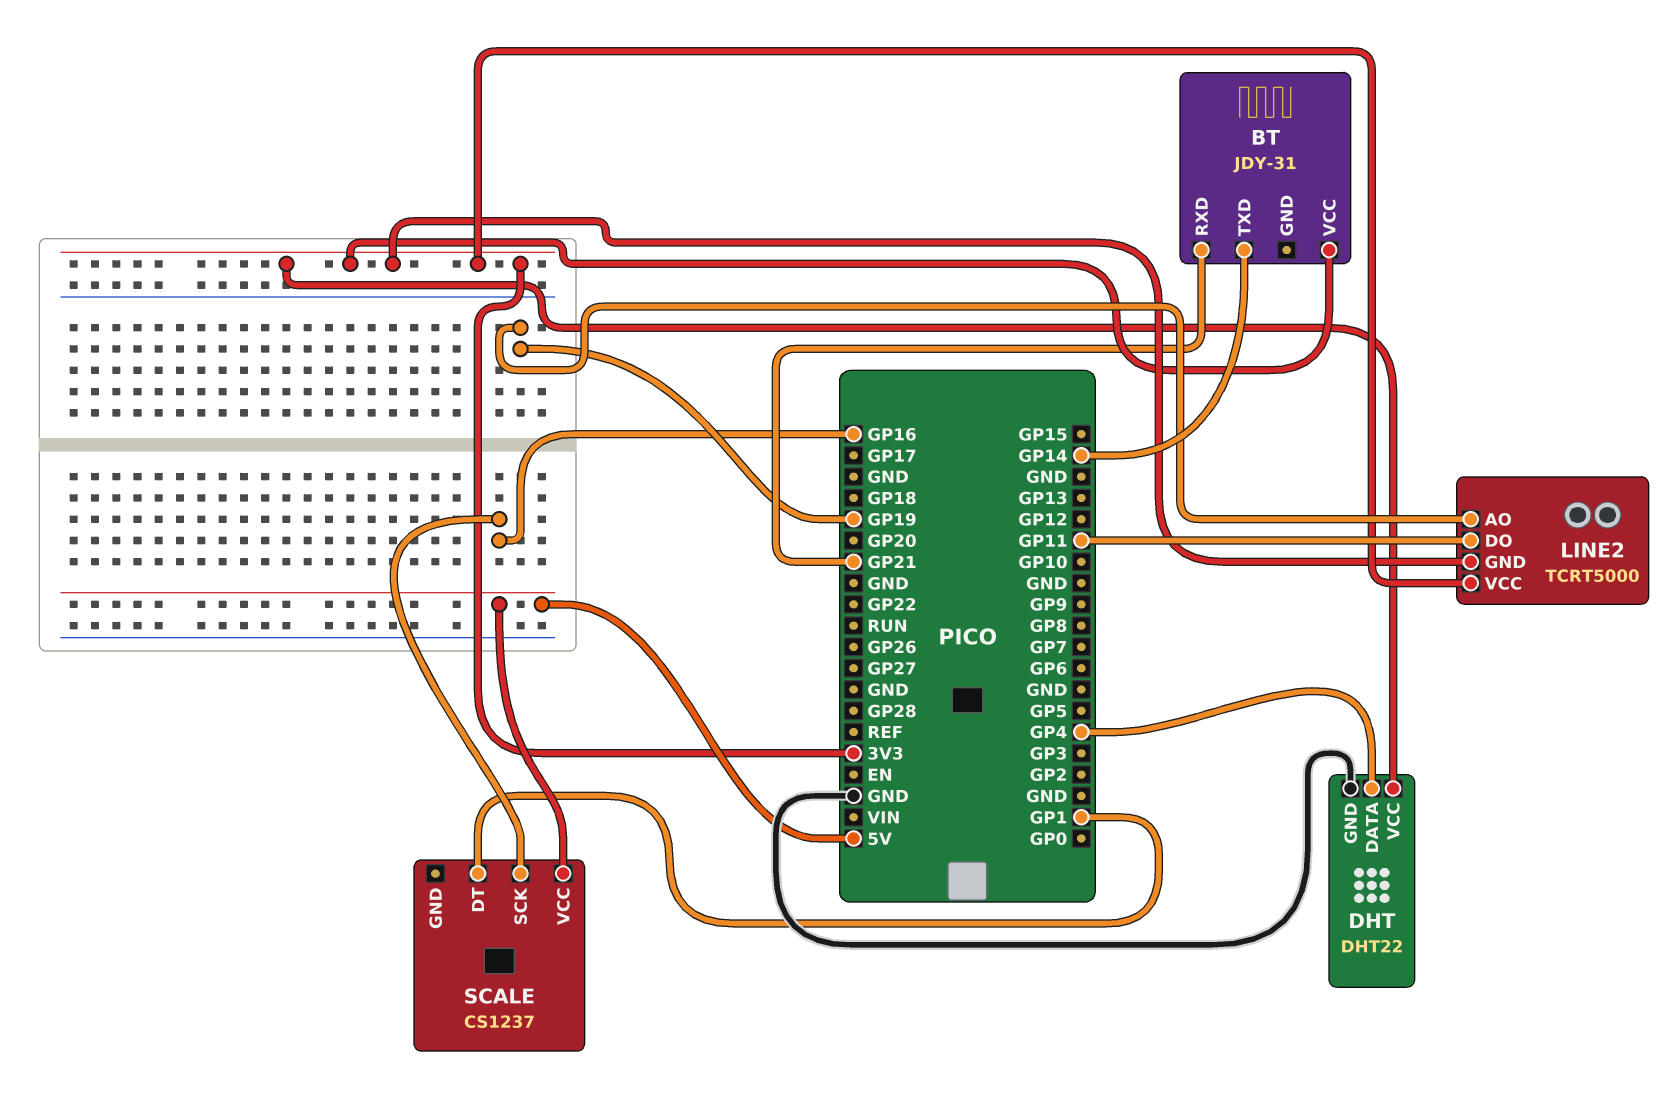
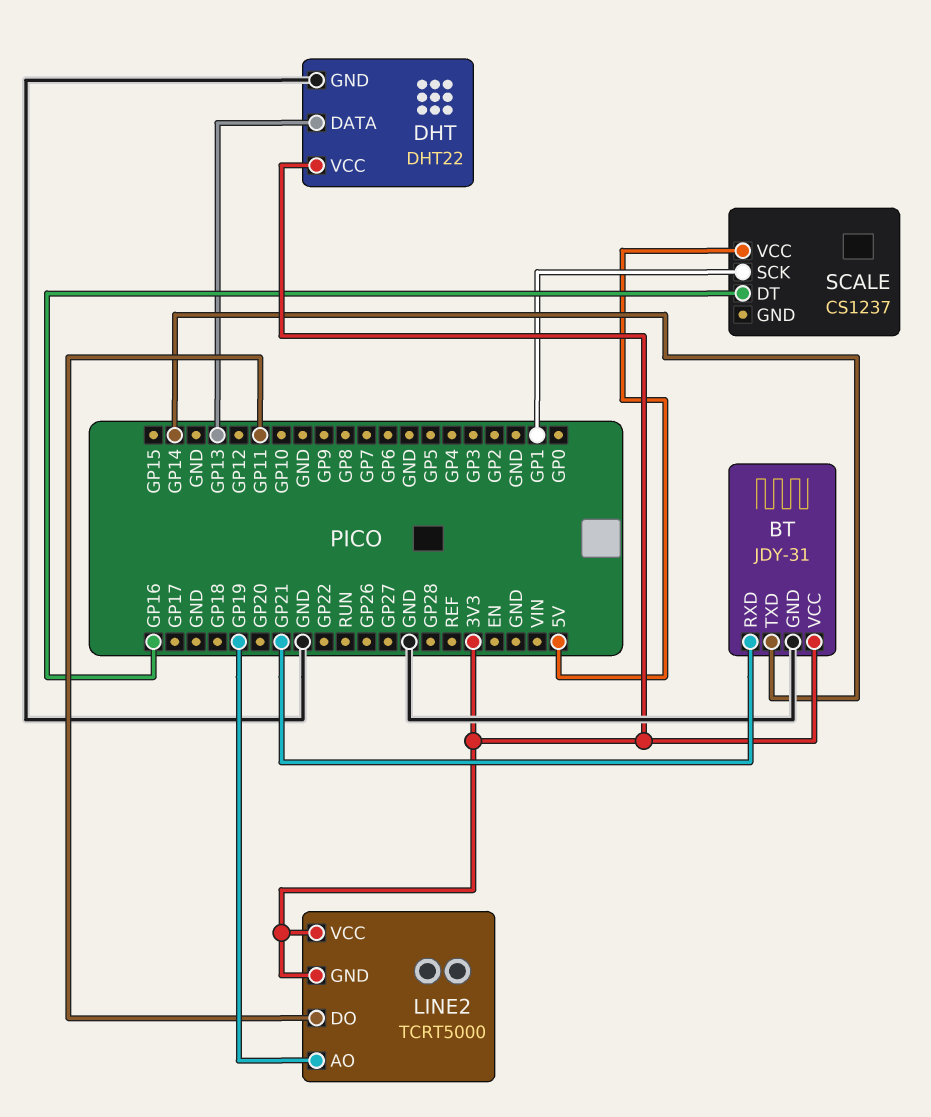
BT pin GND: none -> GND
DHT pin DATA: GP4 -> GP13
SCALE pin DT: GP1 -> GP16
SCALE pin SCK: GP16 -> GP1

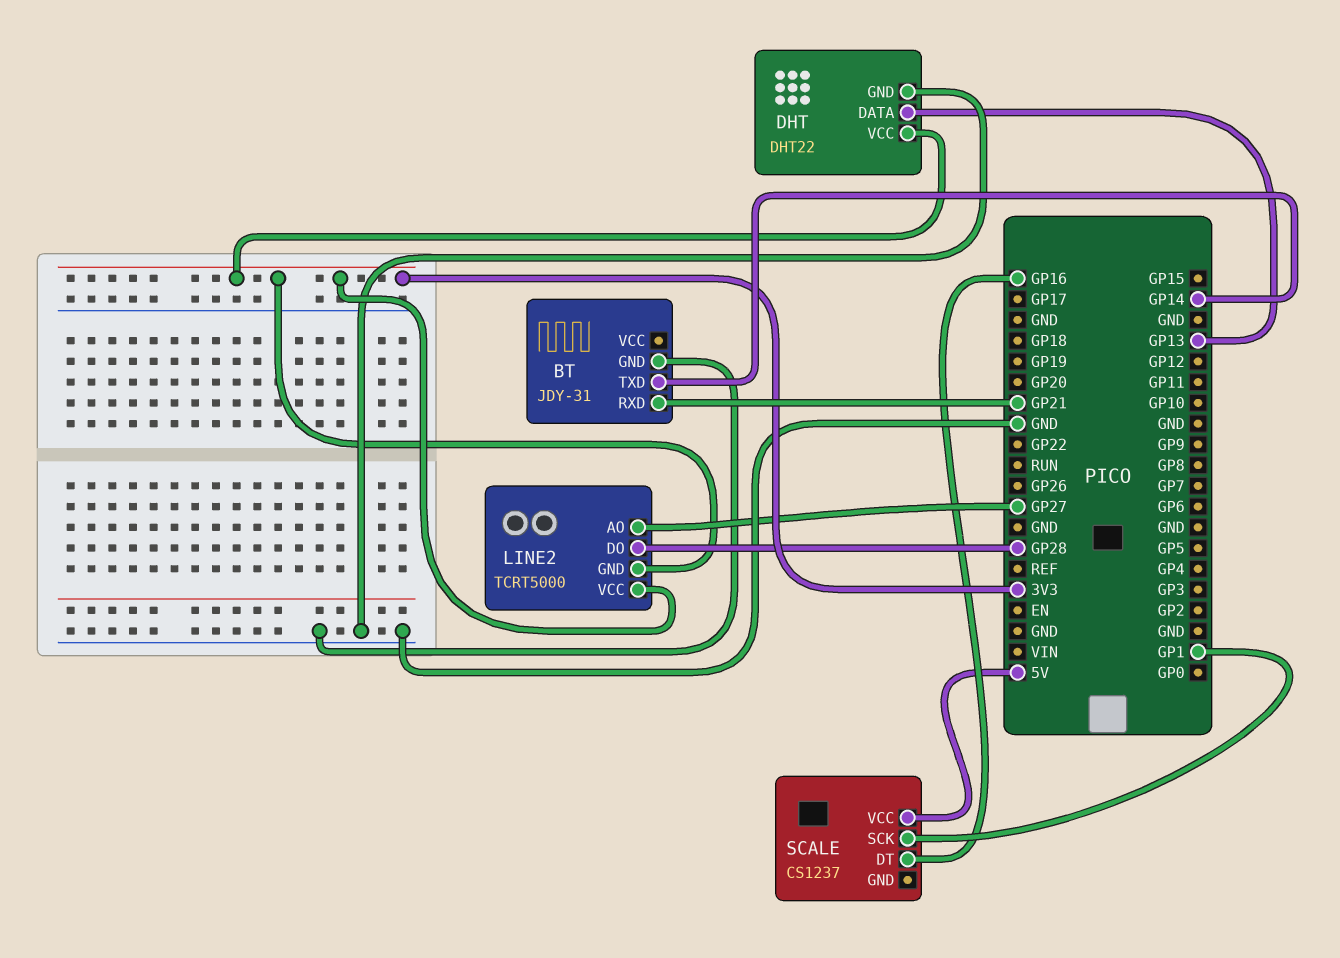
BT pin VCC: 3V3 -> none
LINE2 pin AO: GP19 -> GP27
LINE2 pin DO: GP11 -> GP28

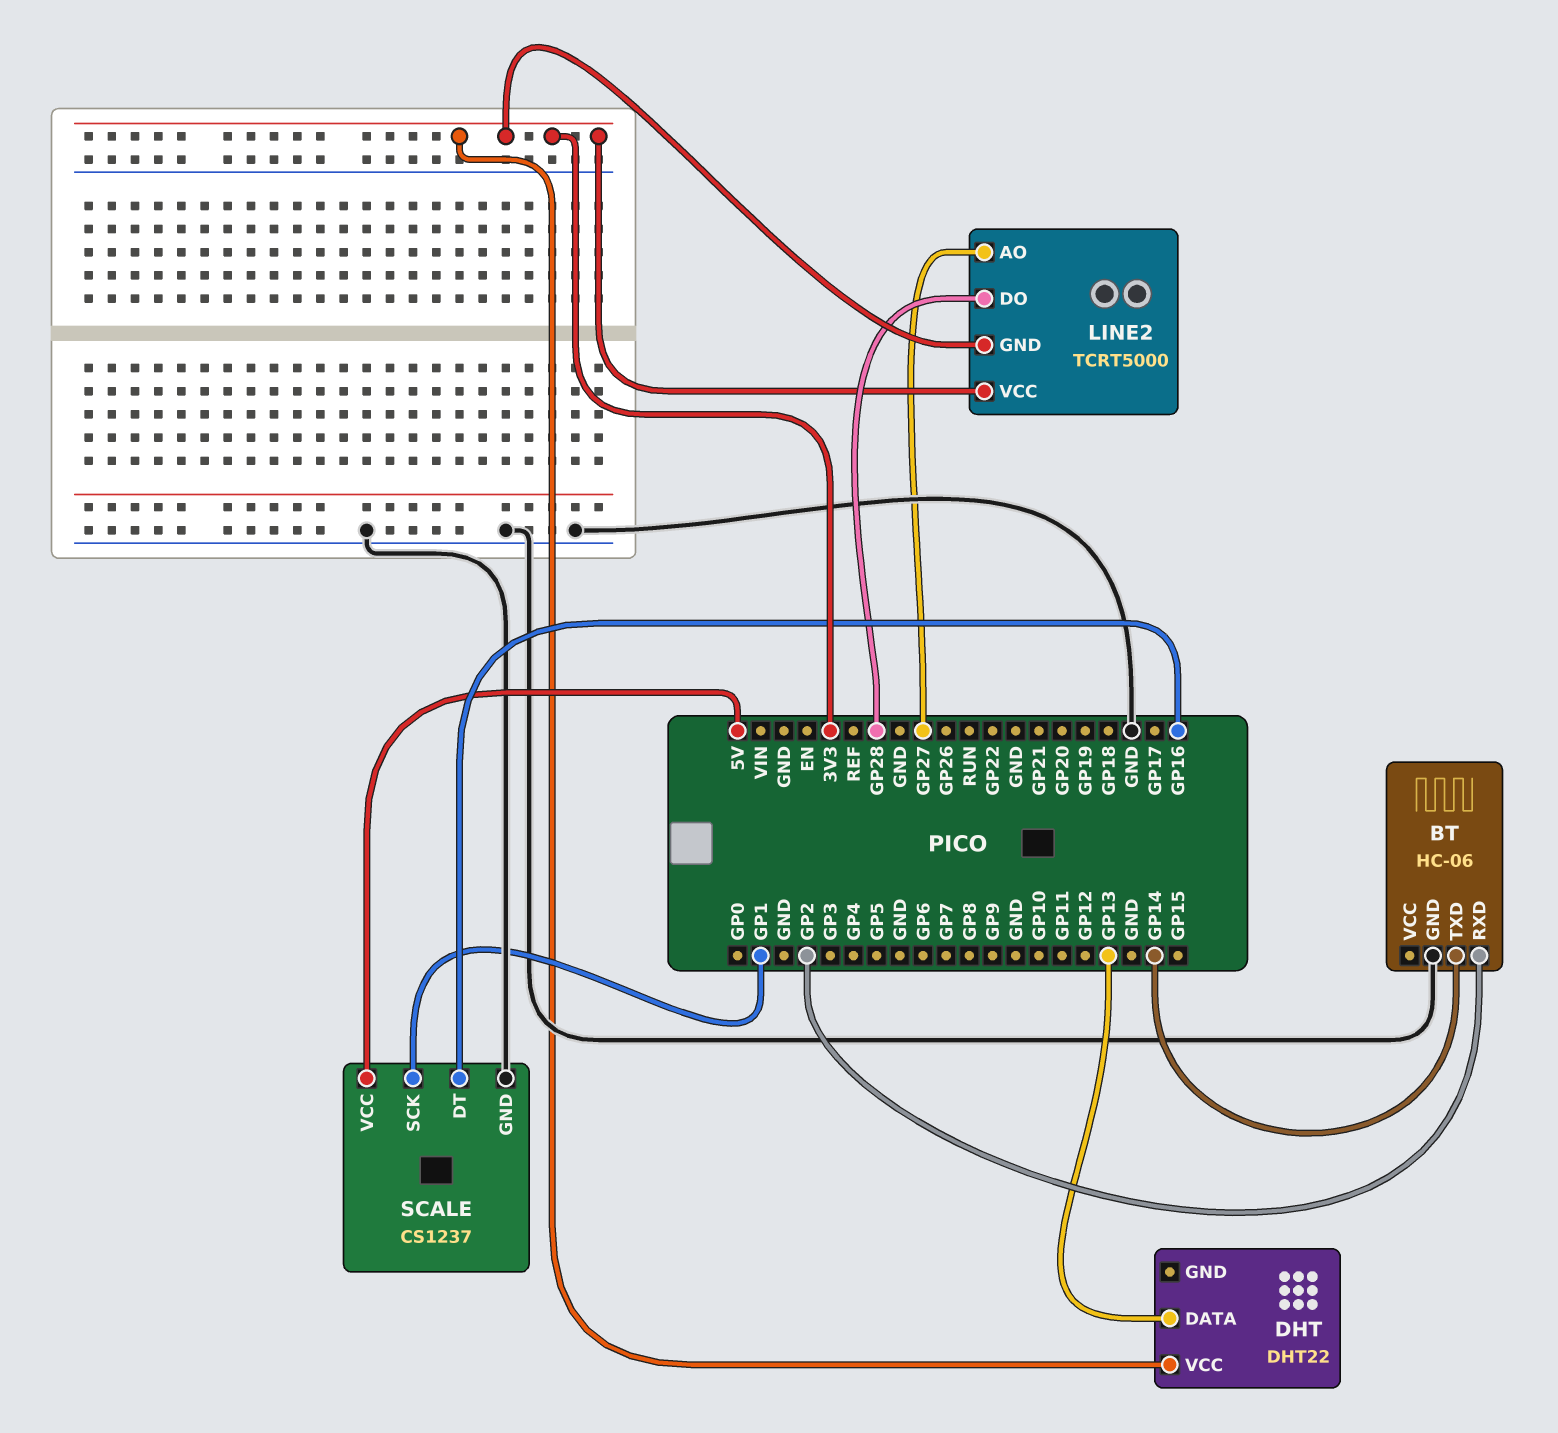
BT: JDY-31 -> HC-06
BT pin RXD: GP21 -> GP2
DHT pin GND: GND -> none
SCALE pin GND: none -> GND

